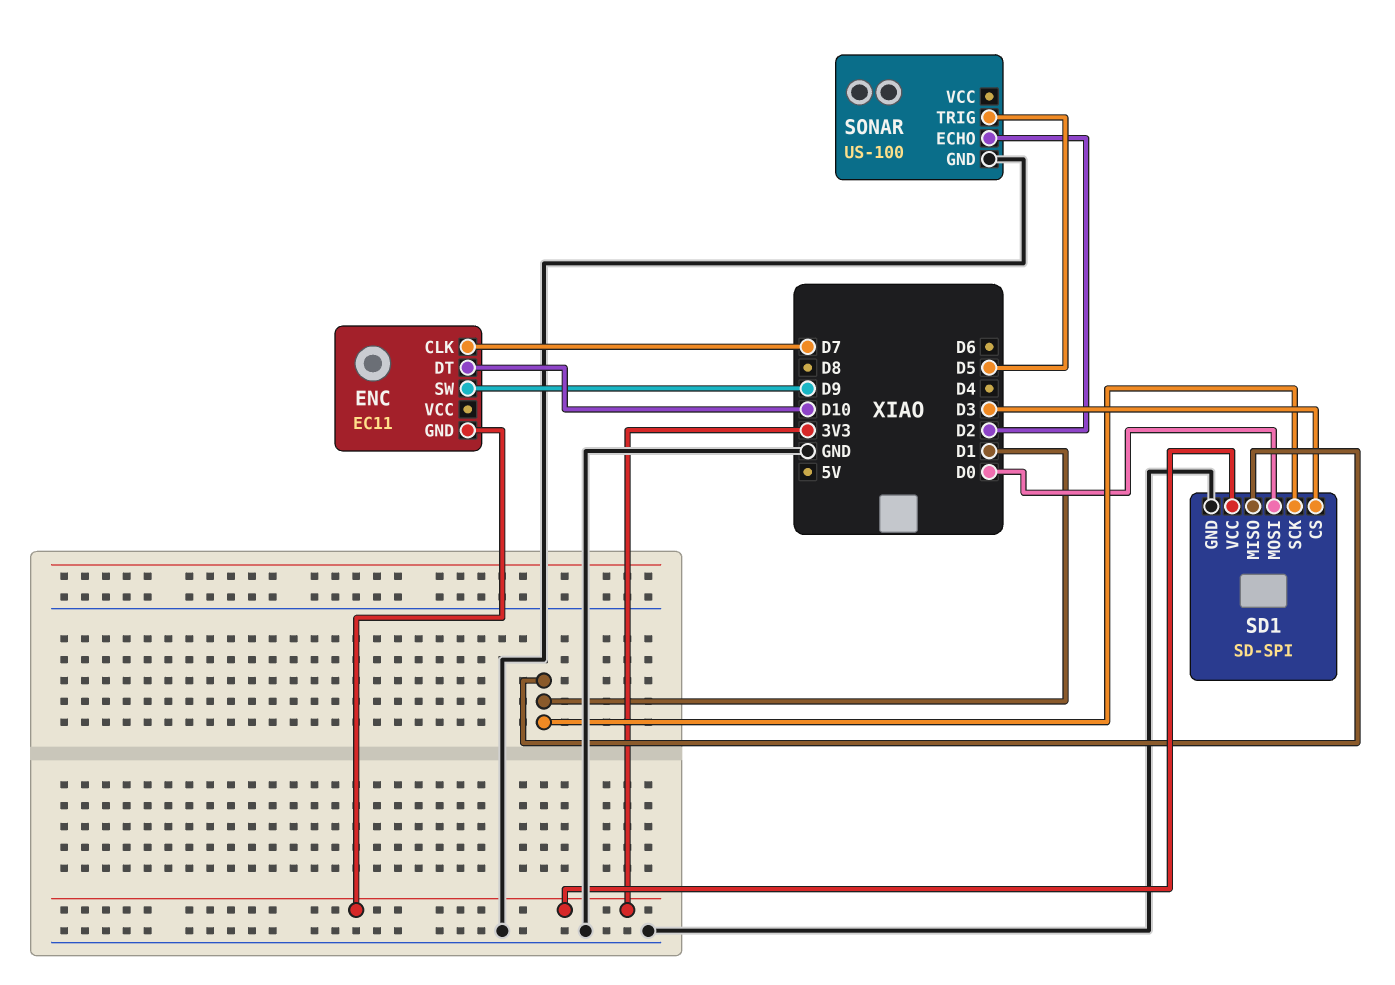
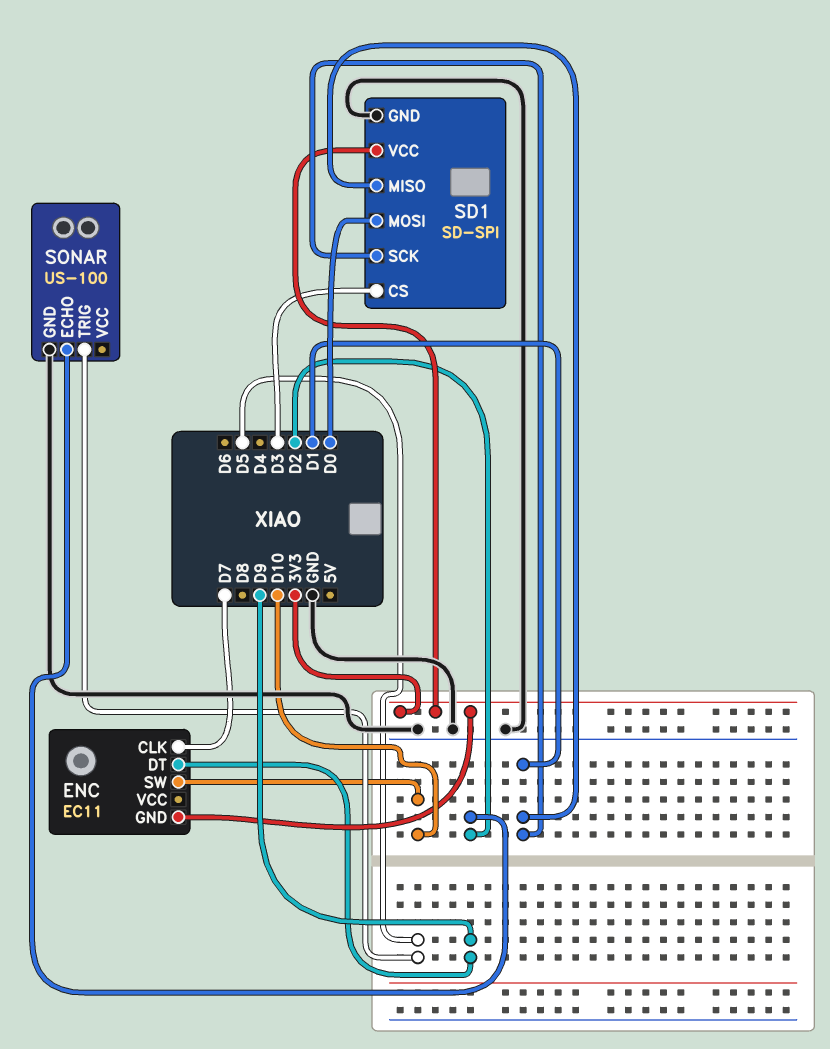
ENC pin DT: D10 -> D9
ENC pin SW: D9 -> D10

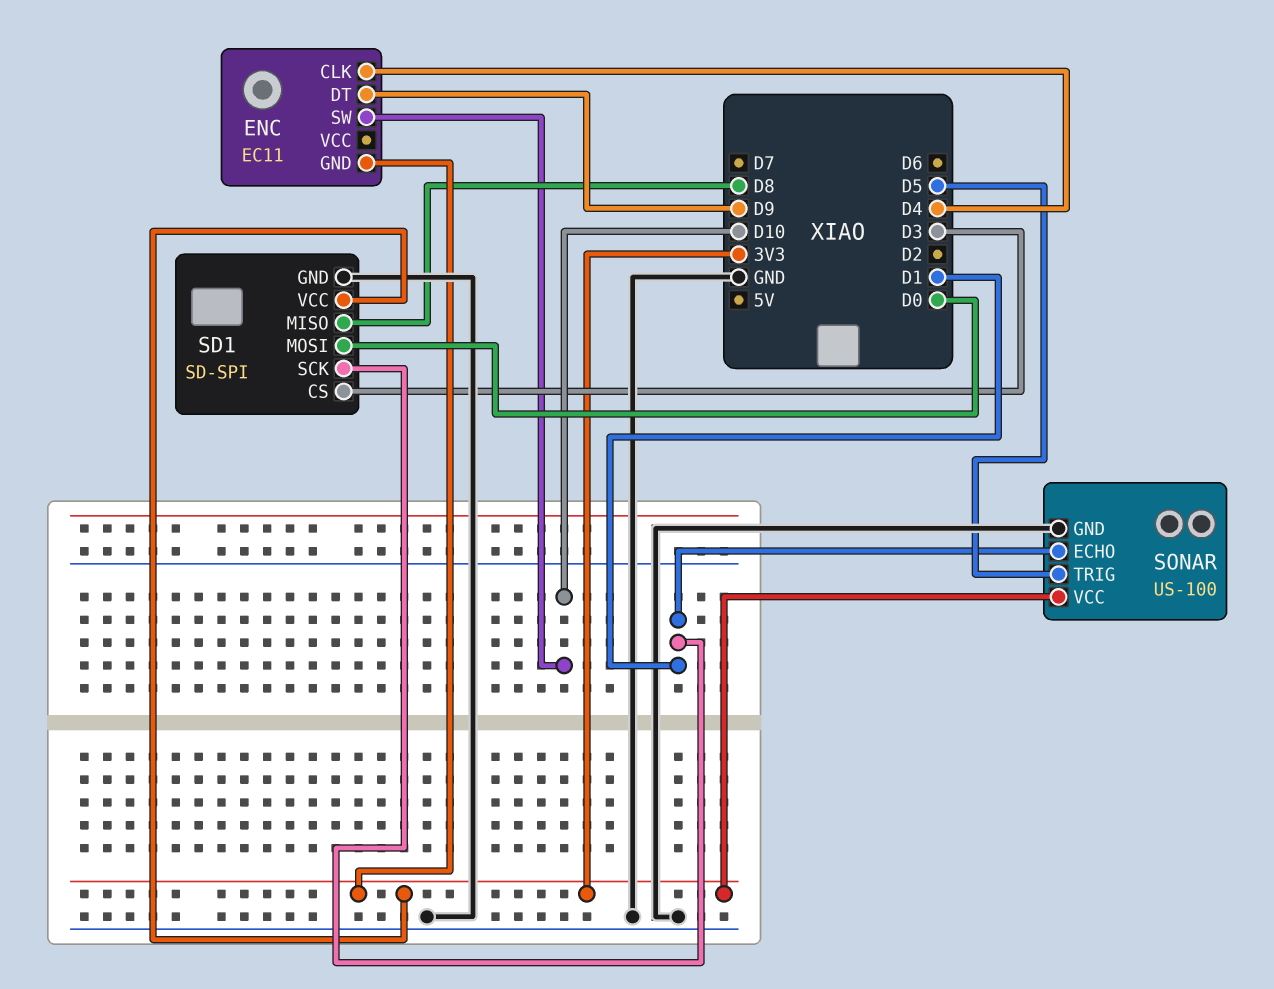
ENC pin CLK: D7 -> D4
SD1 pin MISO: D1 -> D8
SONAR pin ECHO: D2 -> D1
SONAR pin VCC: none -> 3V3

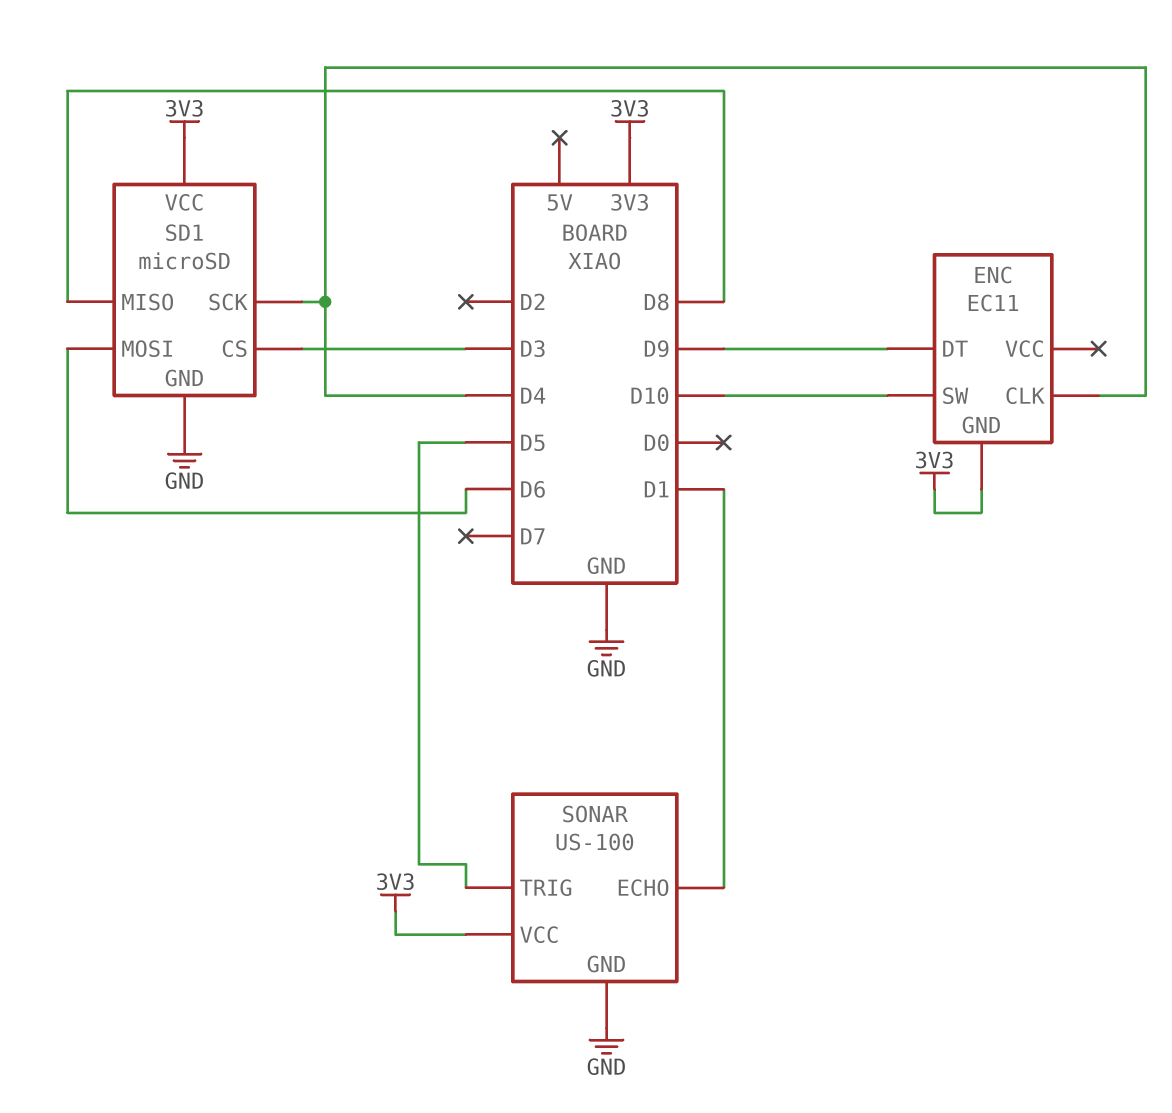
SD1: SD-SPI -> microSD
SD1 pin MOSI: D0 -> D6
SD1 pin SCK: D1 -> D4

